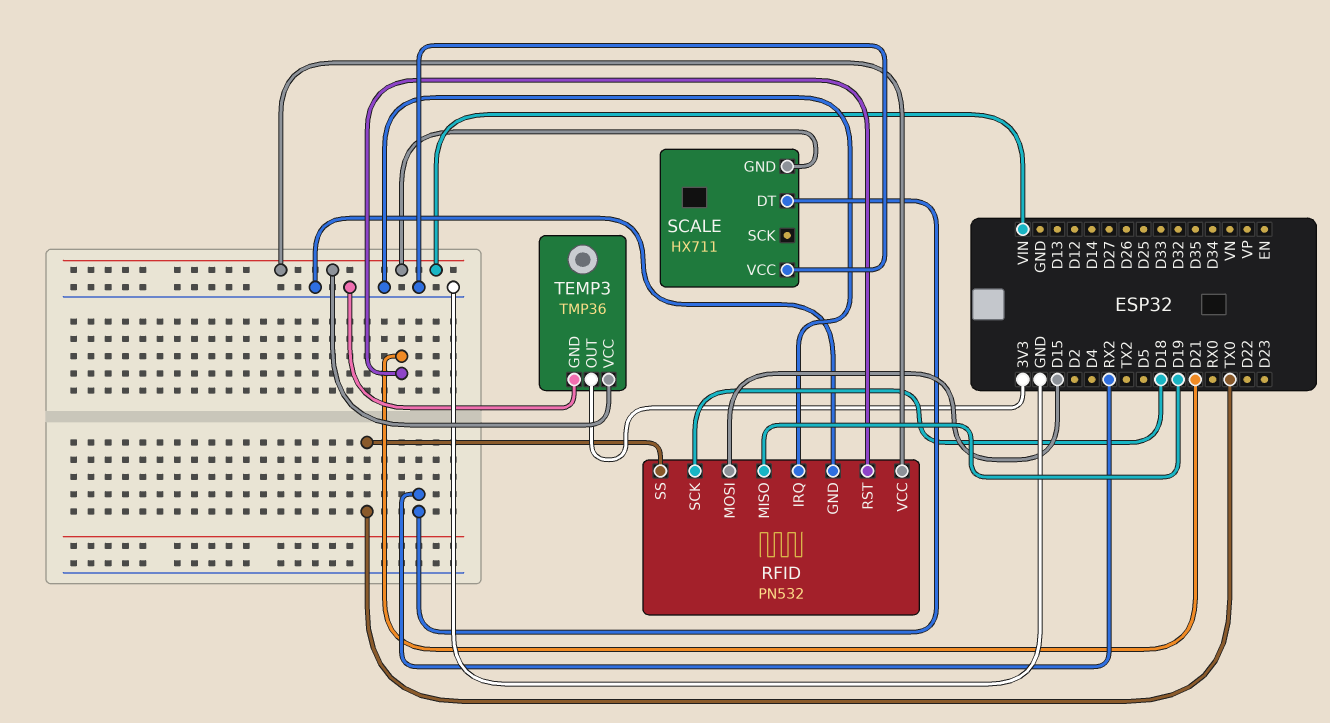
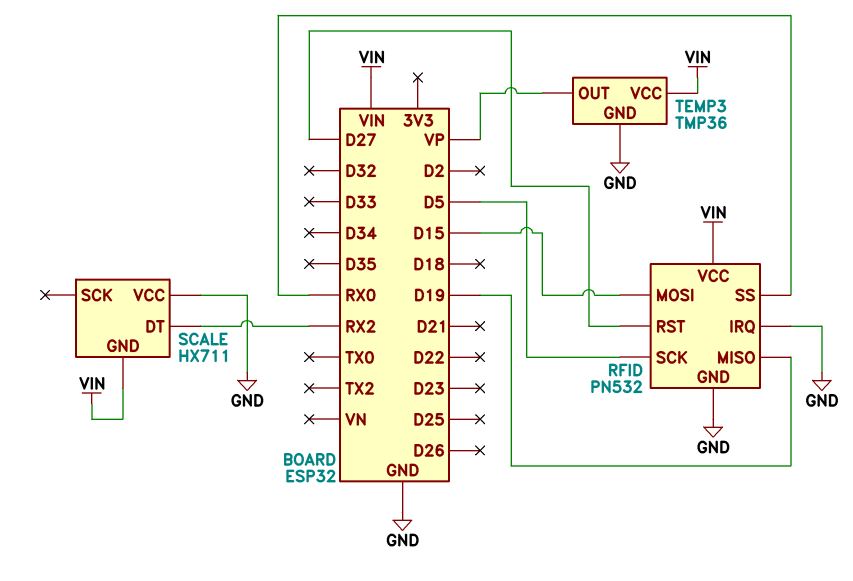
RFID pin RST: D21 -> D27
RFID pin SCK: D18 -> D5
RFID pin SS: TX0 -> RX0
TEMP3 pin OUT: 3V3 -> VP

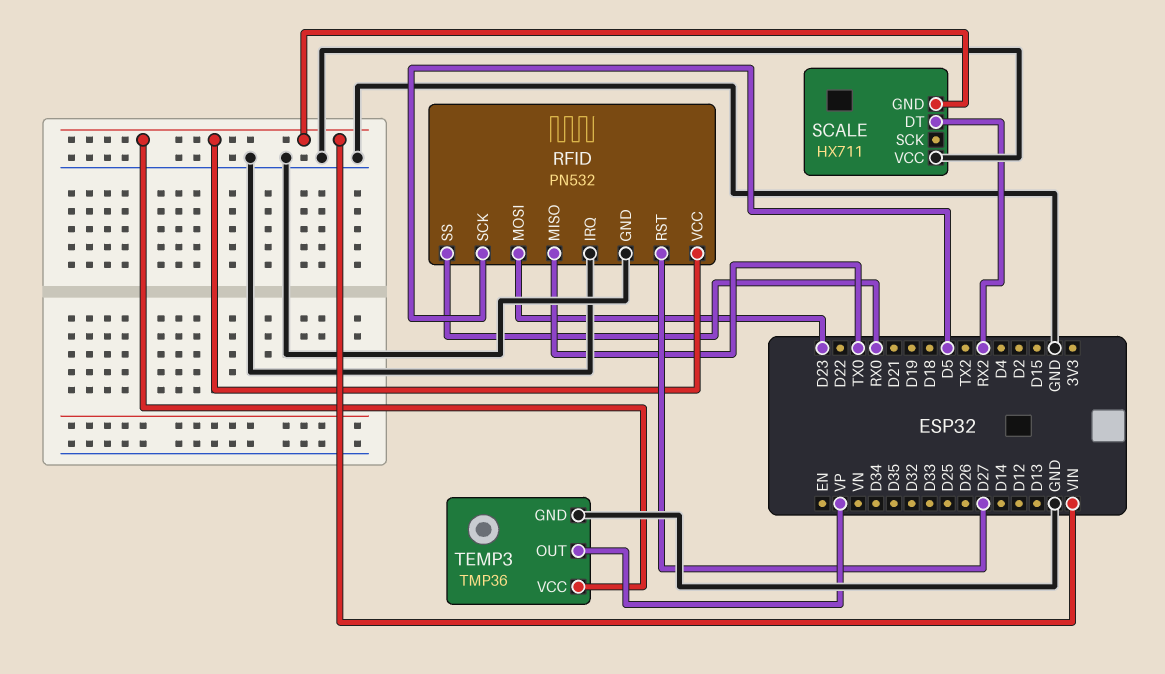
RFID pin MISO: D19 -> TX0
RFID pin MOSI: D15 -> D23

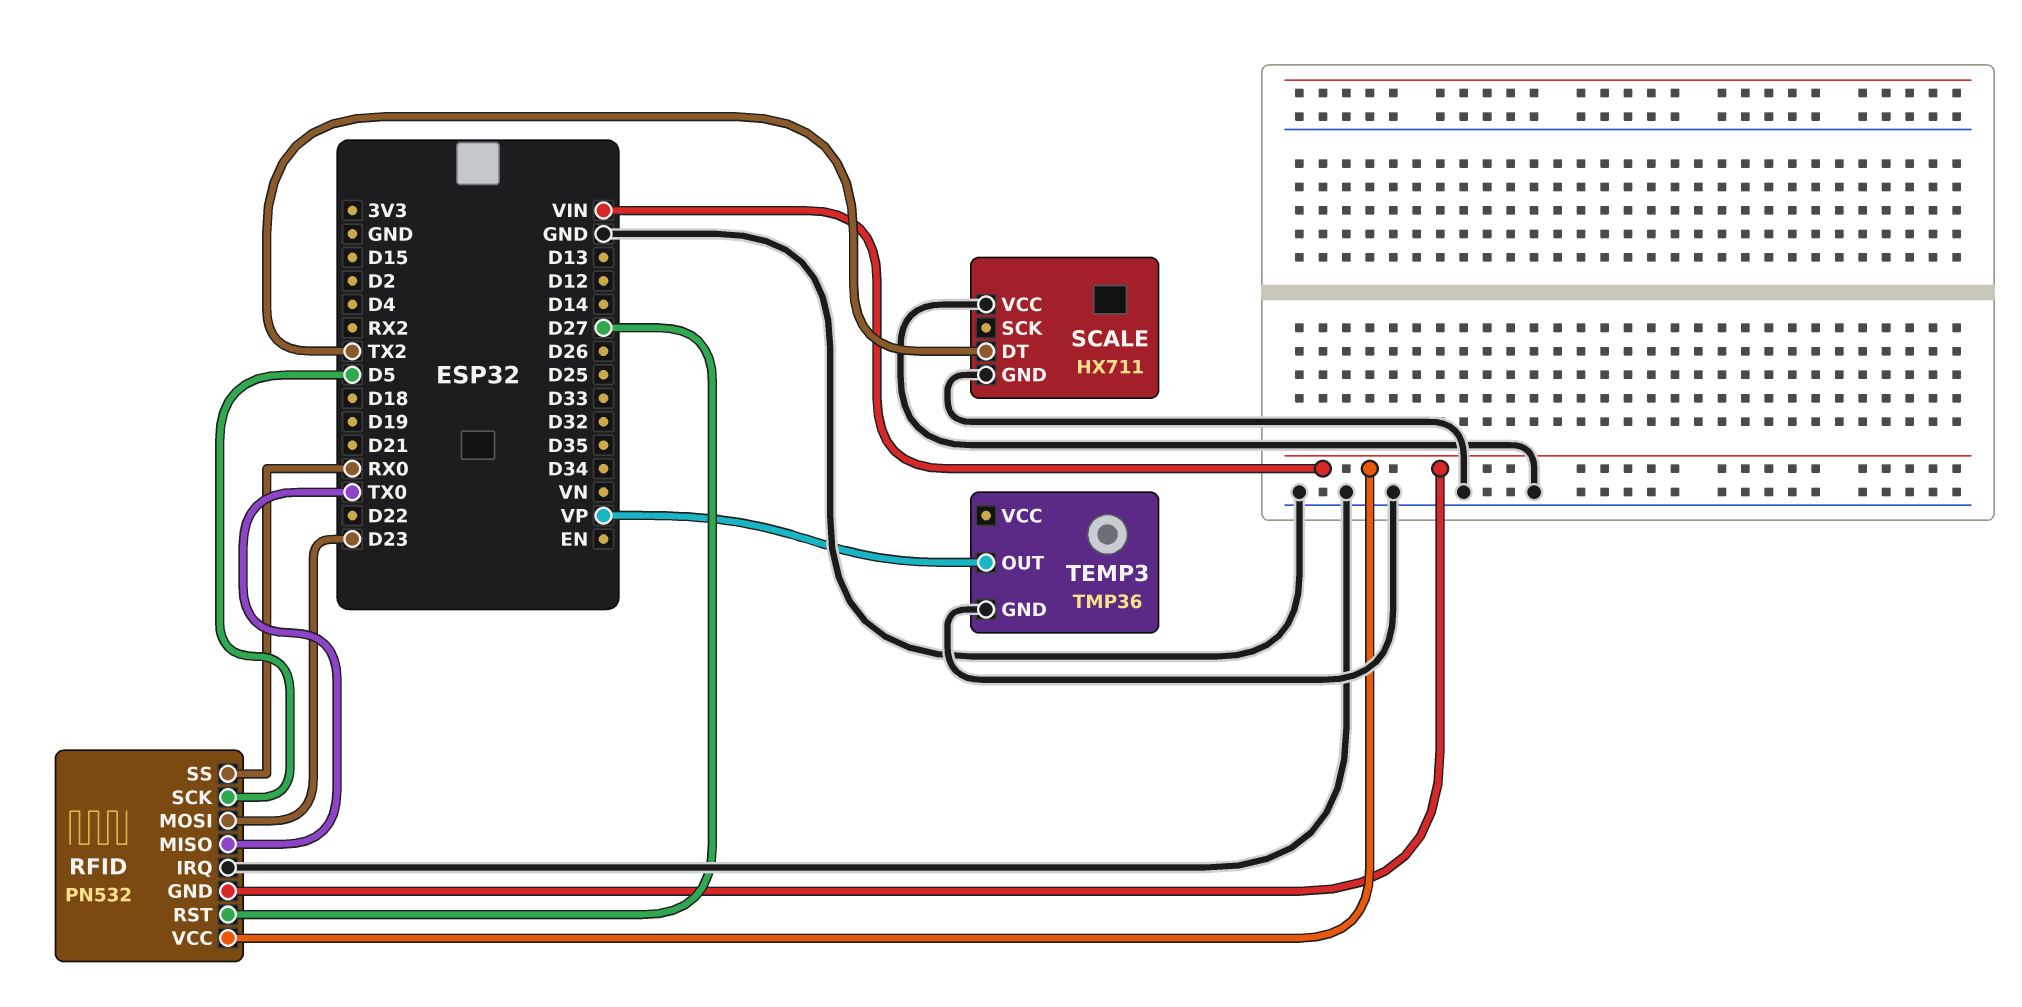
RFID pin GND: GND -> VIN
SCALE pin DT: RX2 -> TX2
SCALE pin GND: VIN -> GND
TEMP3 pin VCC: VIN -> none

